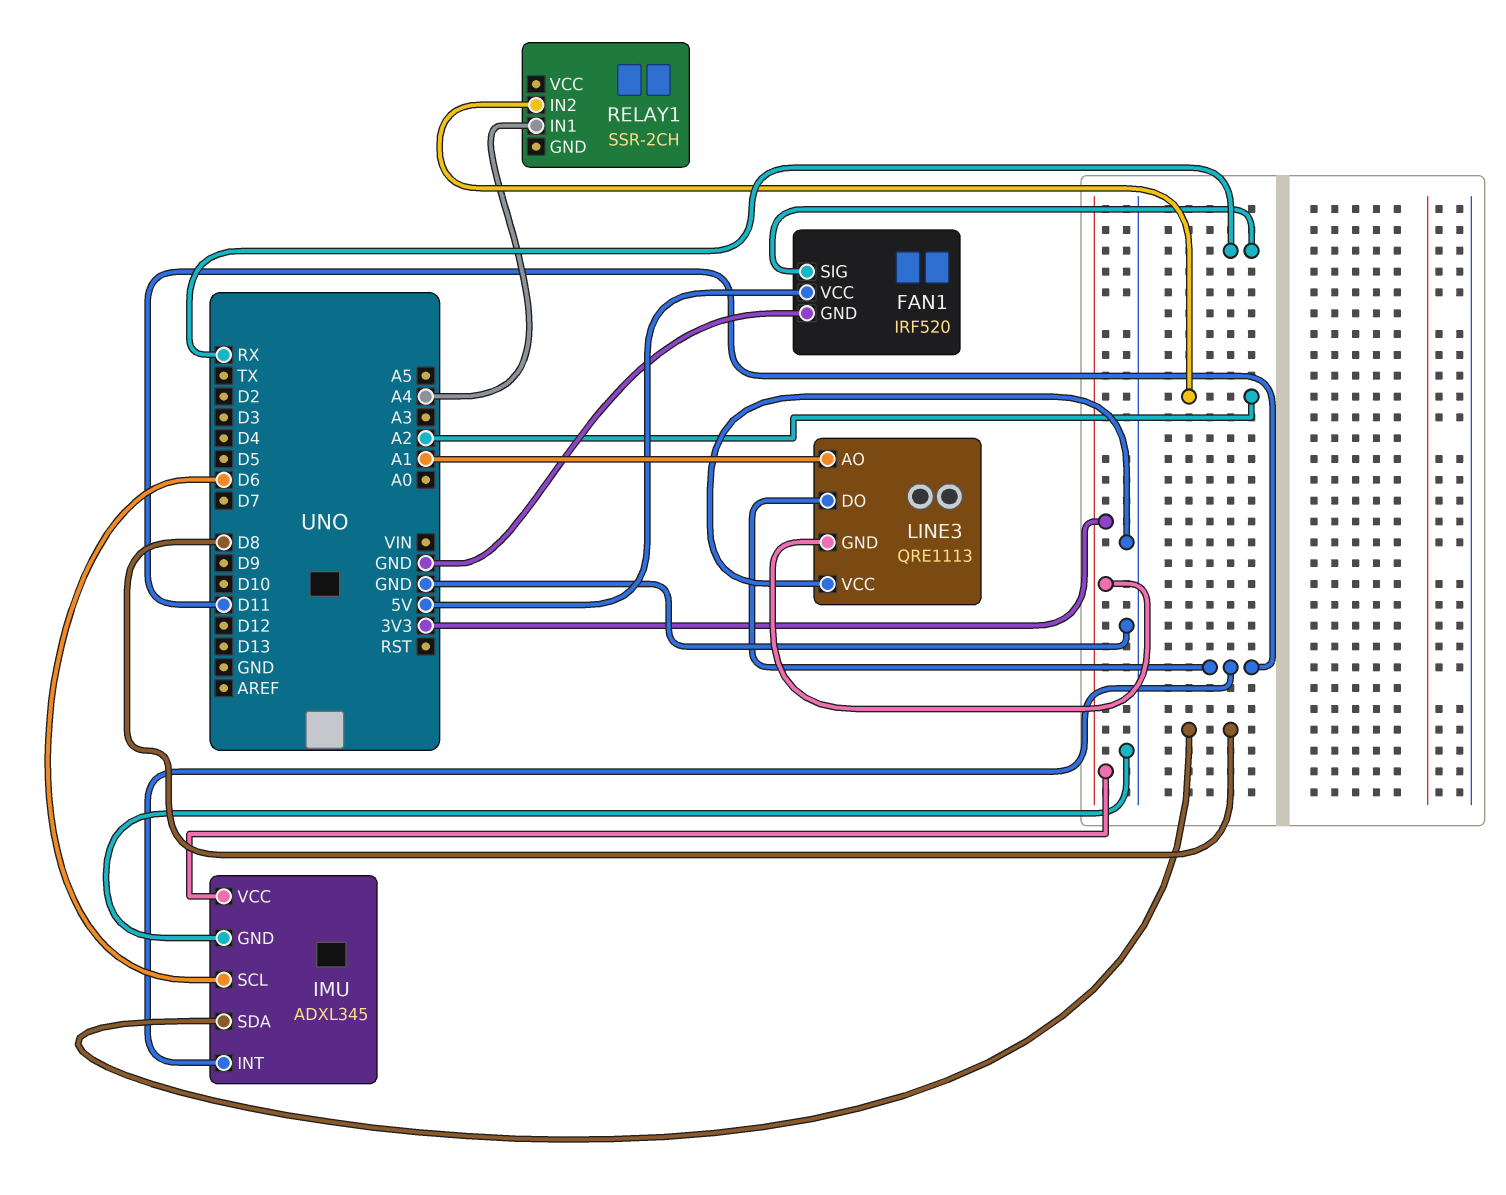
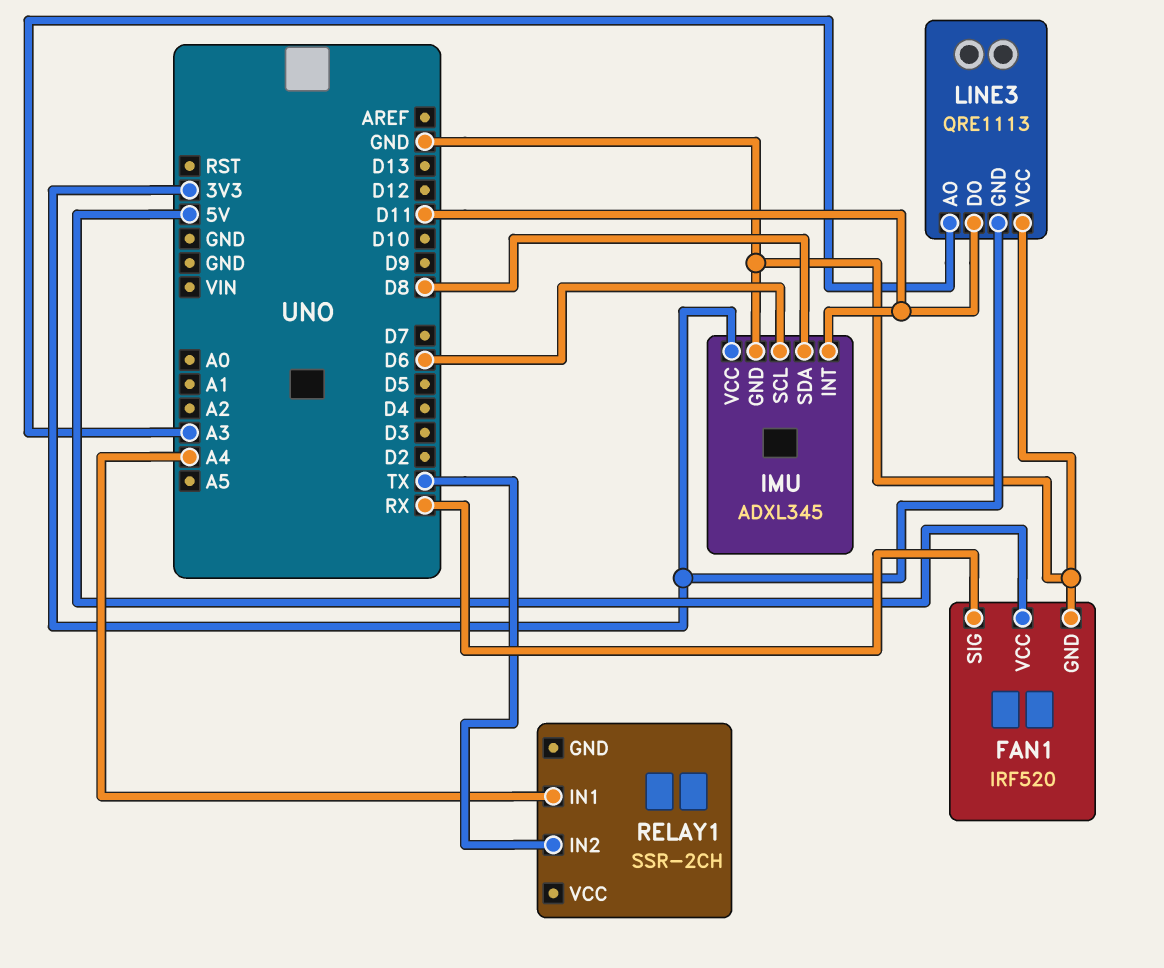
LINE3 pin AO: A1 -> A3
RELAY1 pin IN2: A2 -> TX

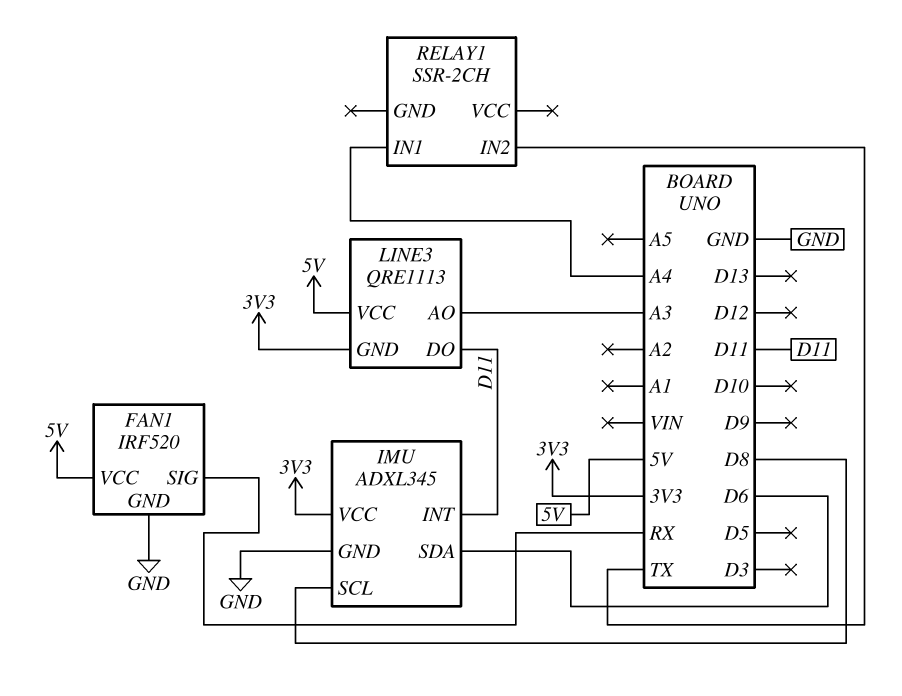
IMU pin SCL: D6 -> D8
IMU pin SDA: D8 -> D6
LINE3 pin VCC: GND -> 5V

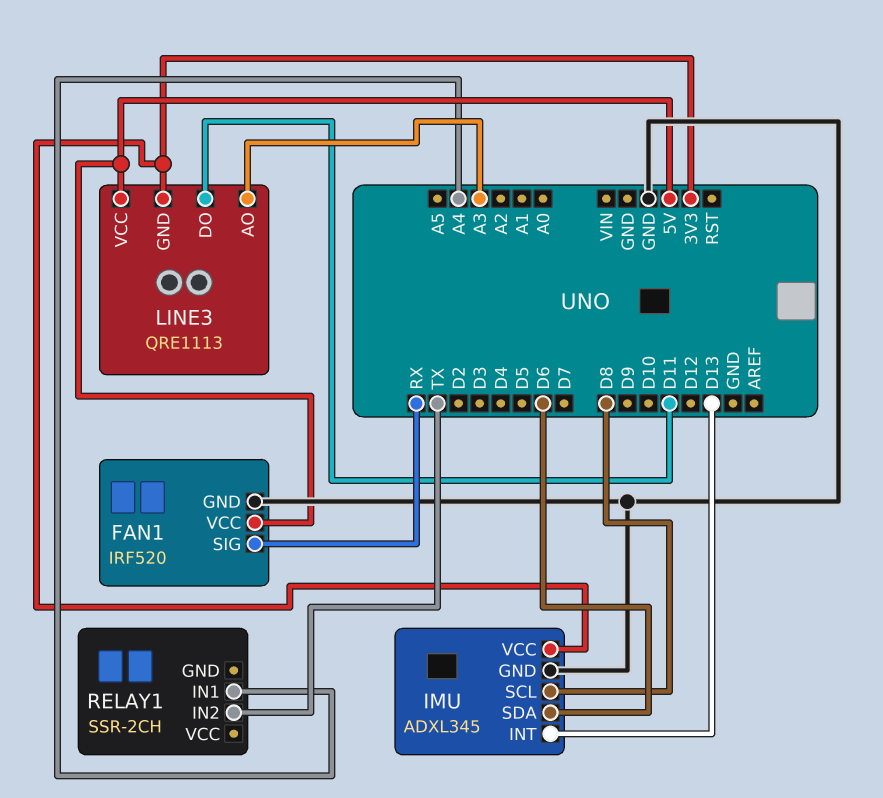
IMU pin INT: D11 -> D13

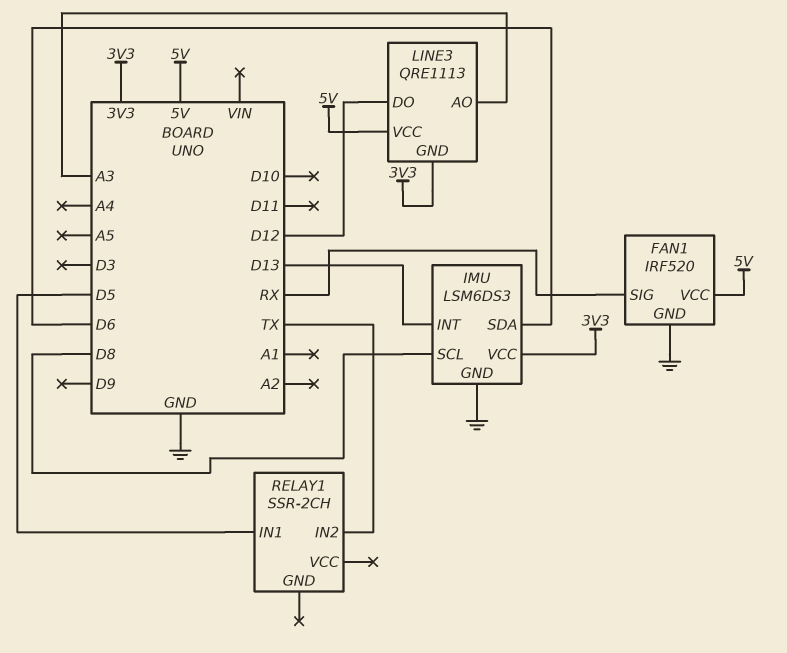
IMU: ADXL345 -> LSM6DS3
LINE3 pin DO: D11 -> D12
RELAY1 pin IN1: A4 -> D5

